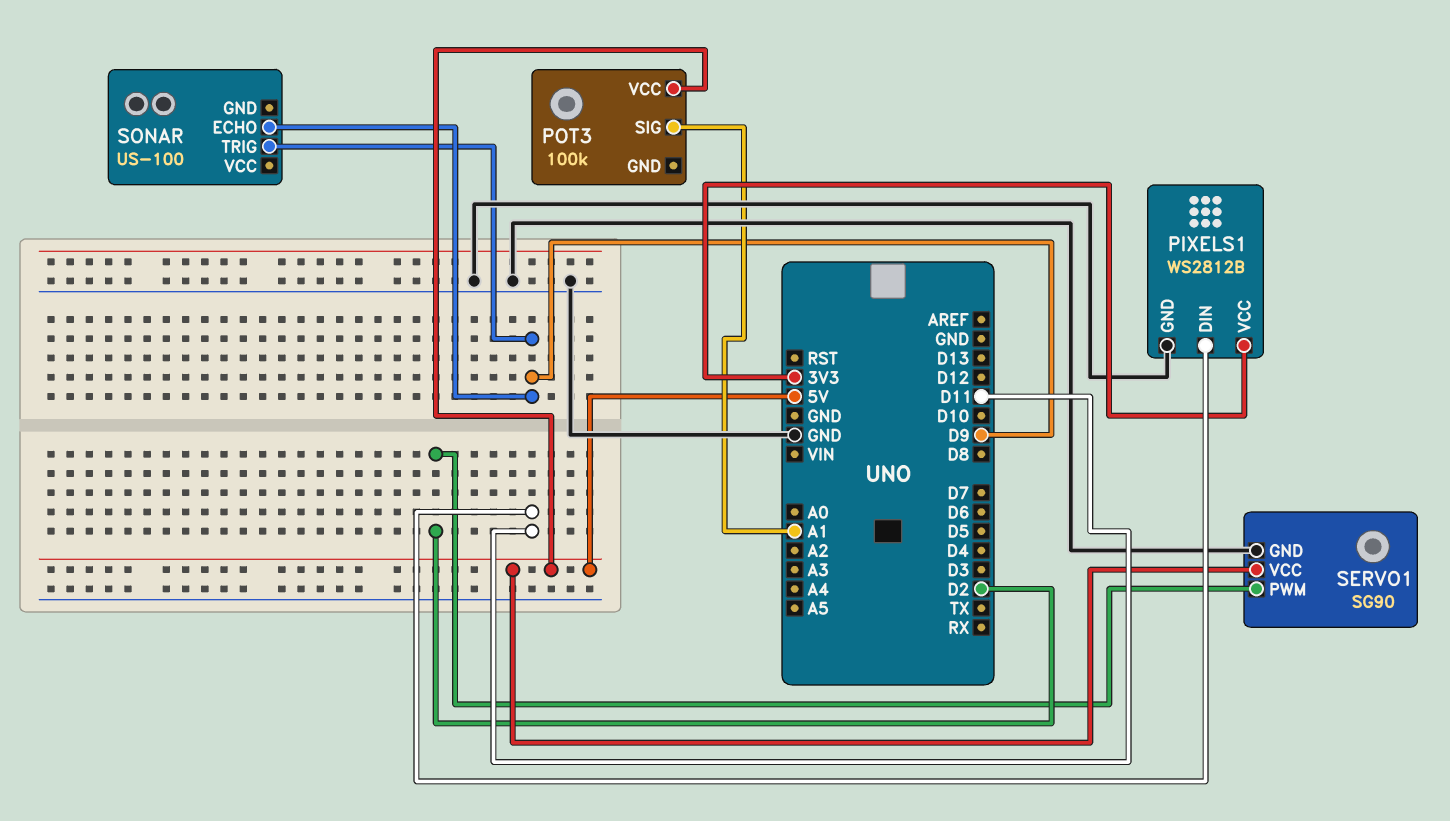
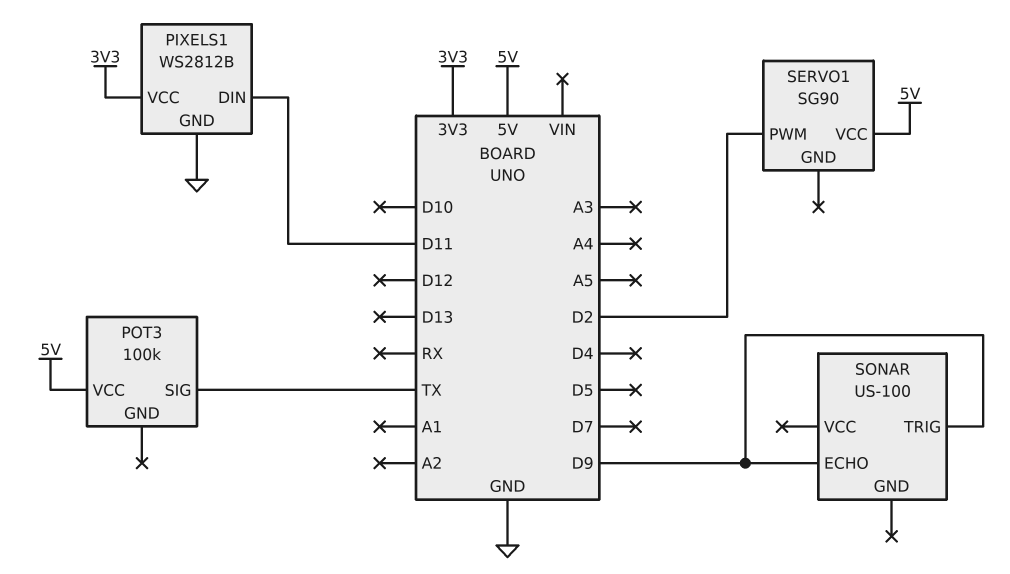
POT3 pin SIG: A1 -> TX
SERVO1 pin GND: GND -> none

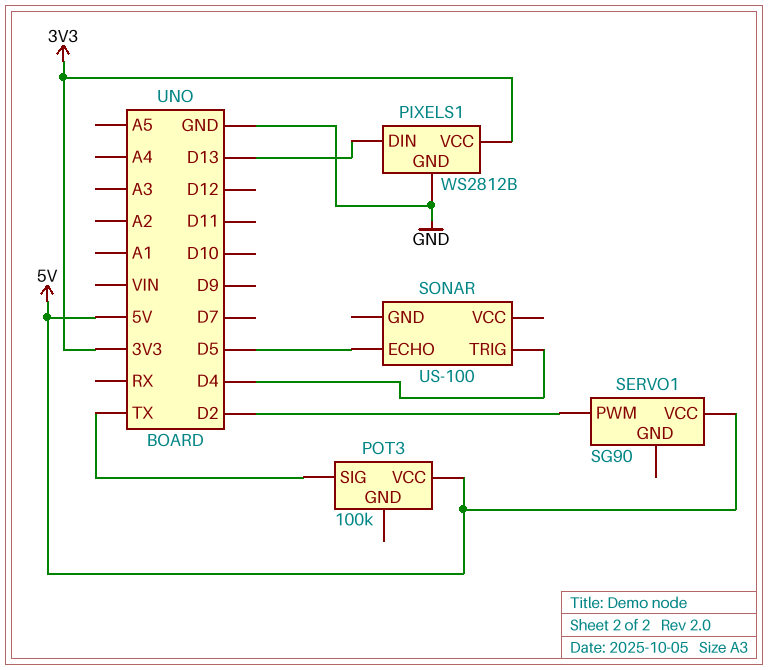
PIXELS1 pin DIN: D11 -> D13
SONAR pin ECHO: D9 -> D5
SONAR pin TRIG: D9 -> D4

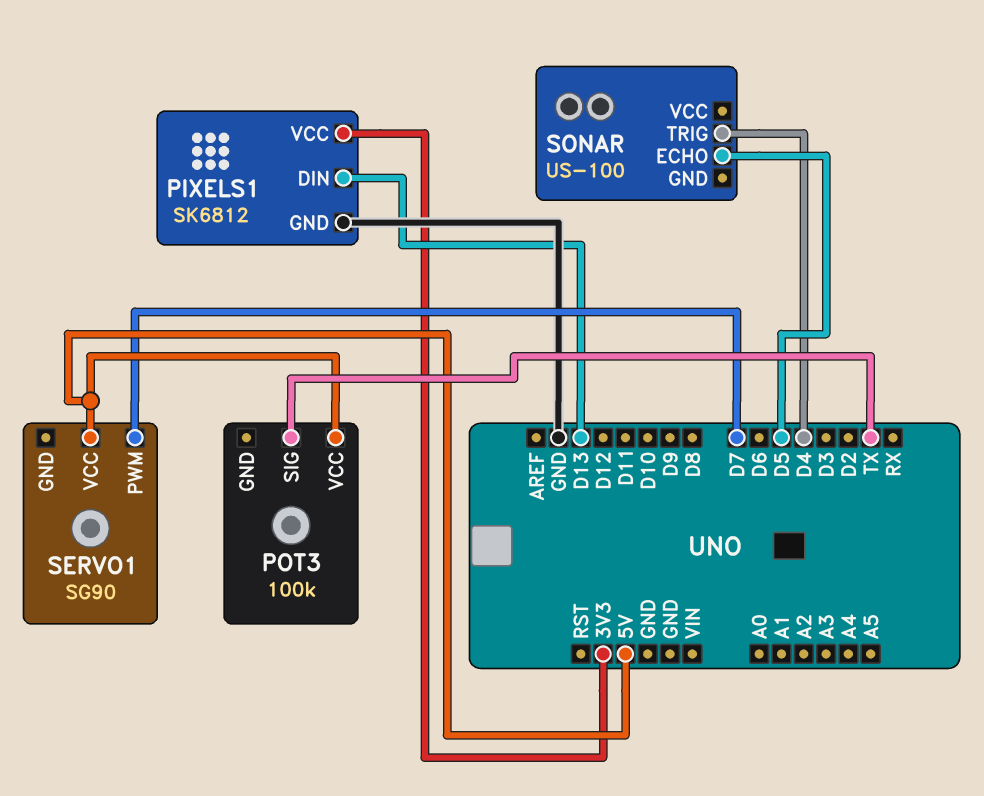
PIXELS1: WS2812B -> SK6812
SERVO1 pin PWM: D2 -> D7

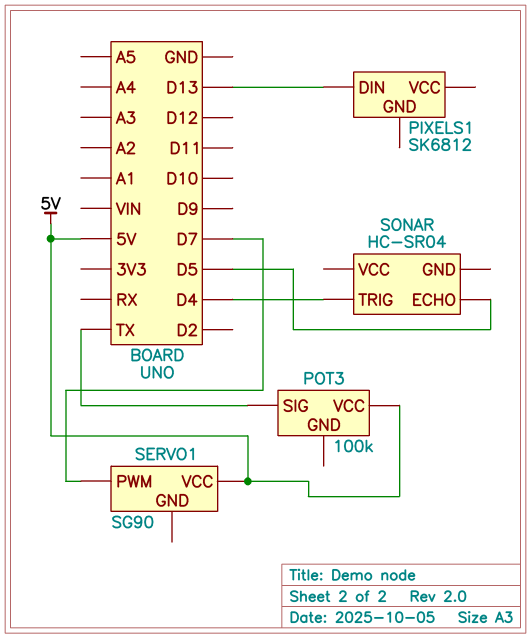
PIXELS1 pin GND: GND -> none
PIXELS1 pin VCC: 3V3 -> none
SONAR: US-100 -> HC-SR04

